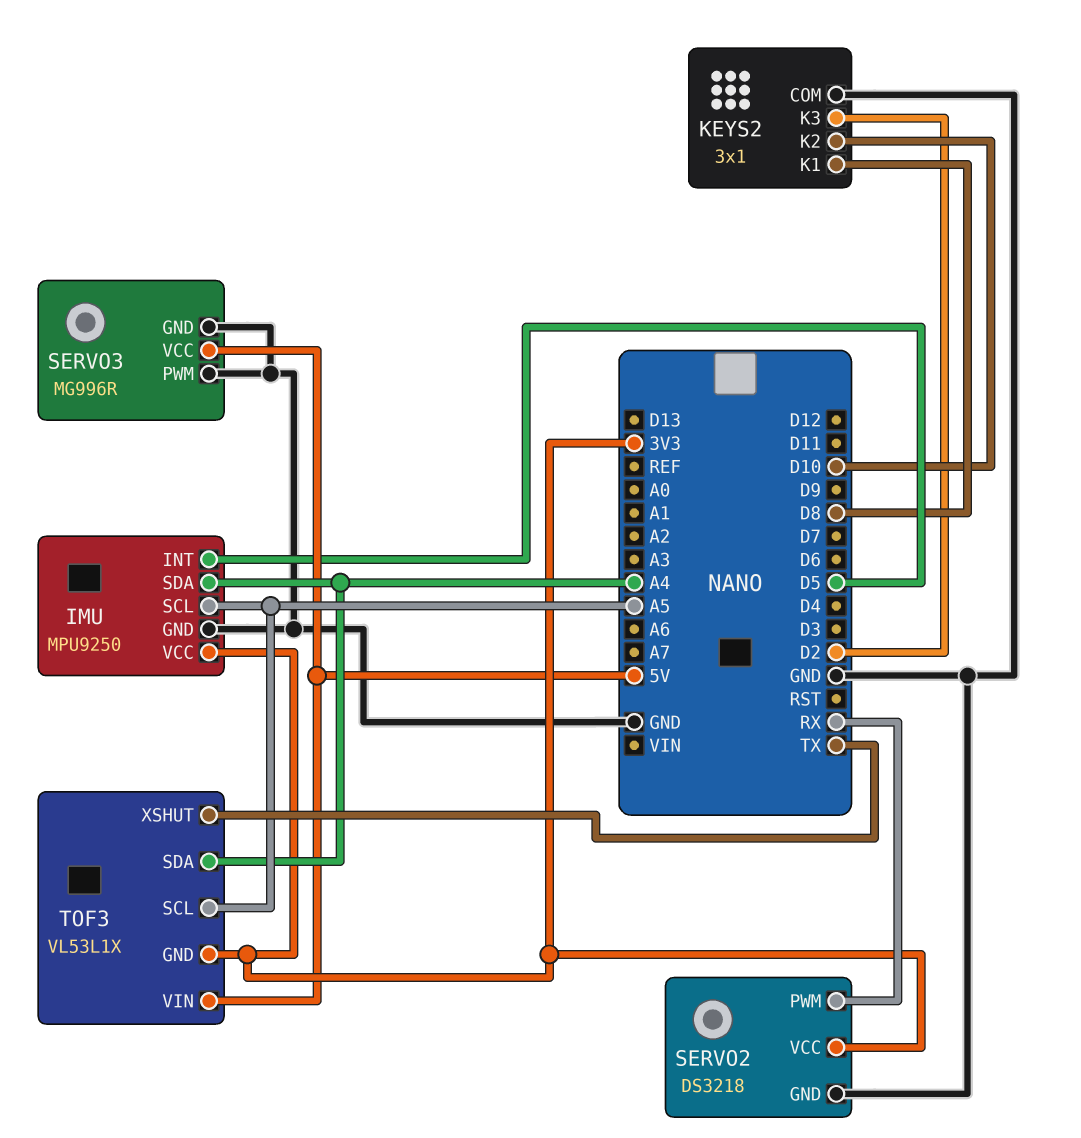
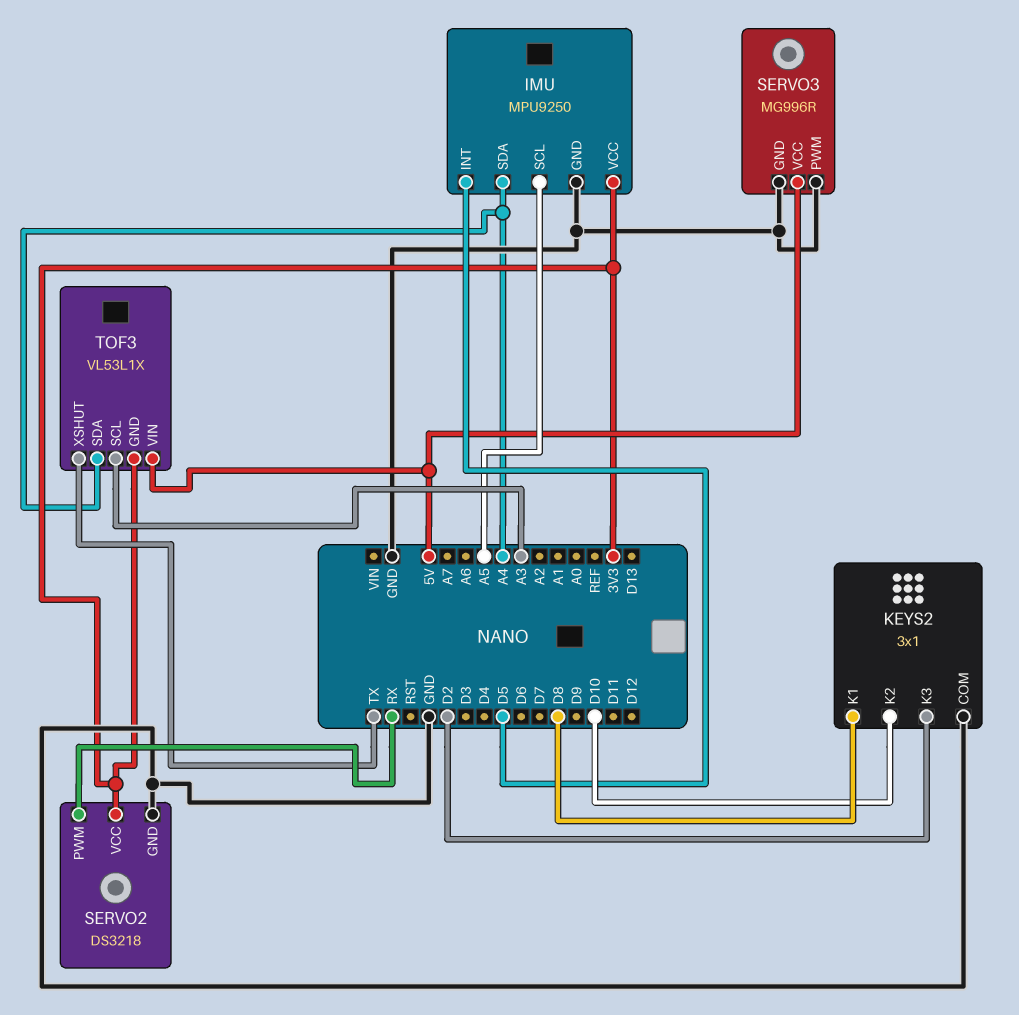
TOF3 pin SCL: A5 -> A3

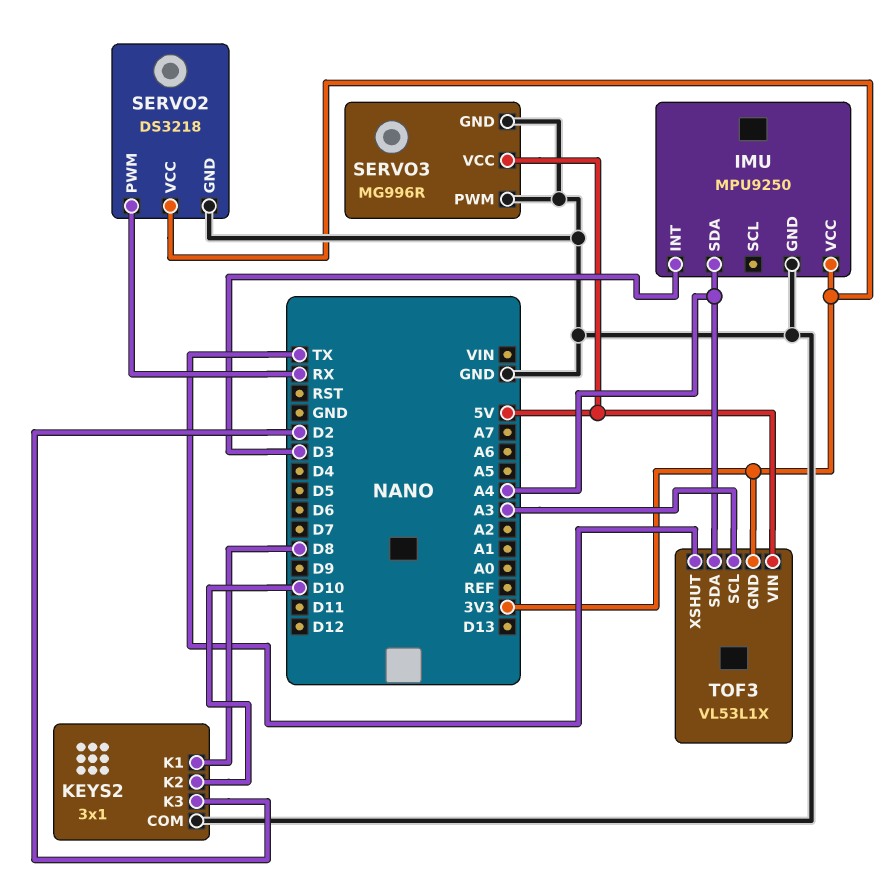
IMU pin INT: D5 -> D3
IMU pin SCL: A5 -> none

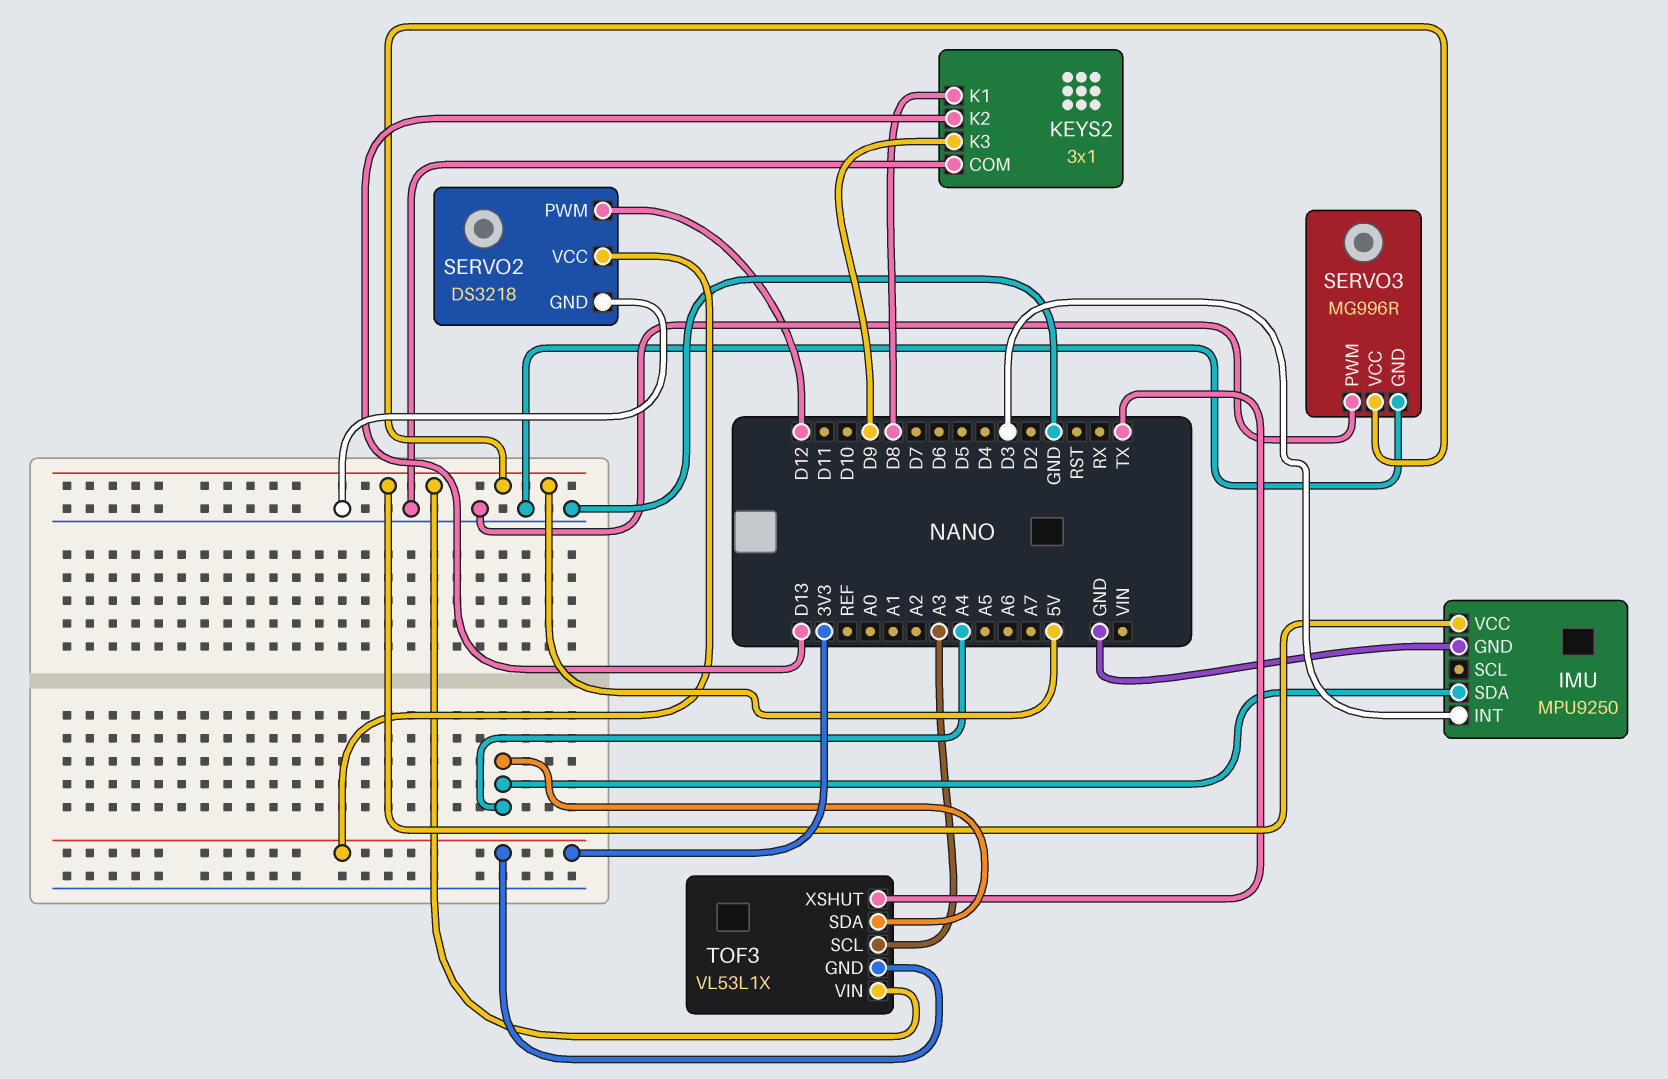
IMU pin VCC: 3V3 -> 5V
KEYS2 pin K2: D10 -> D13
KEYS2 pin K3: D2 -> D9
SERVO2 pin PWM: RX -> D12

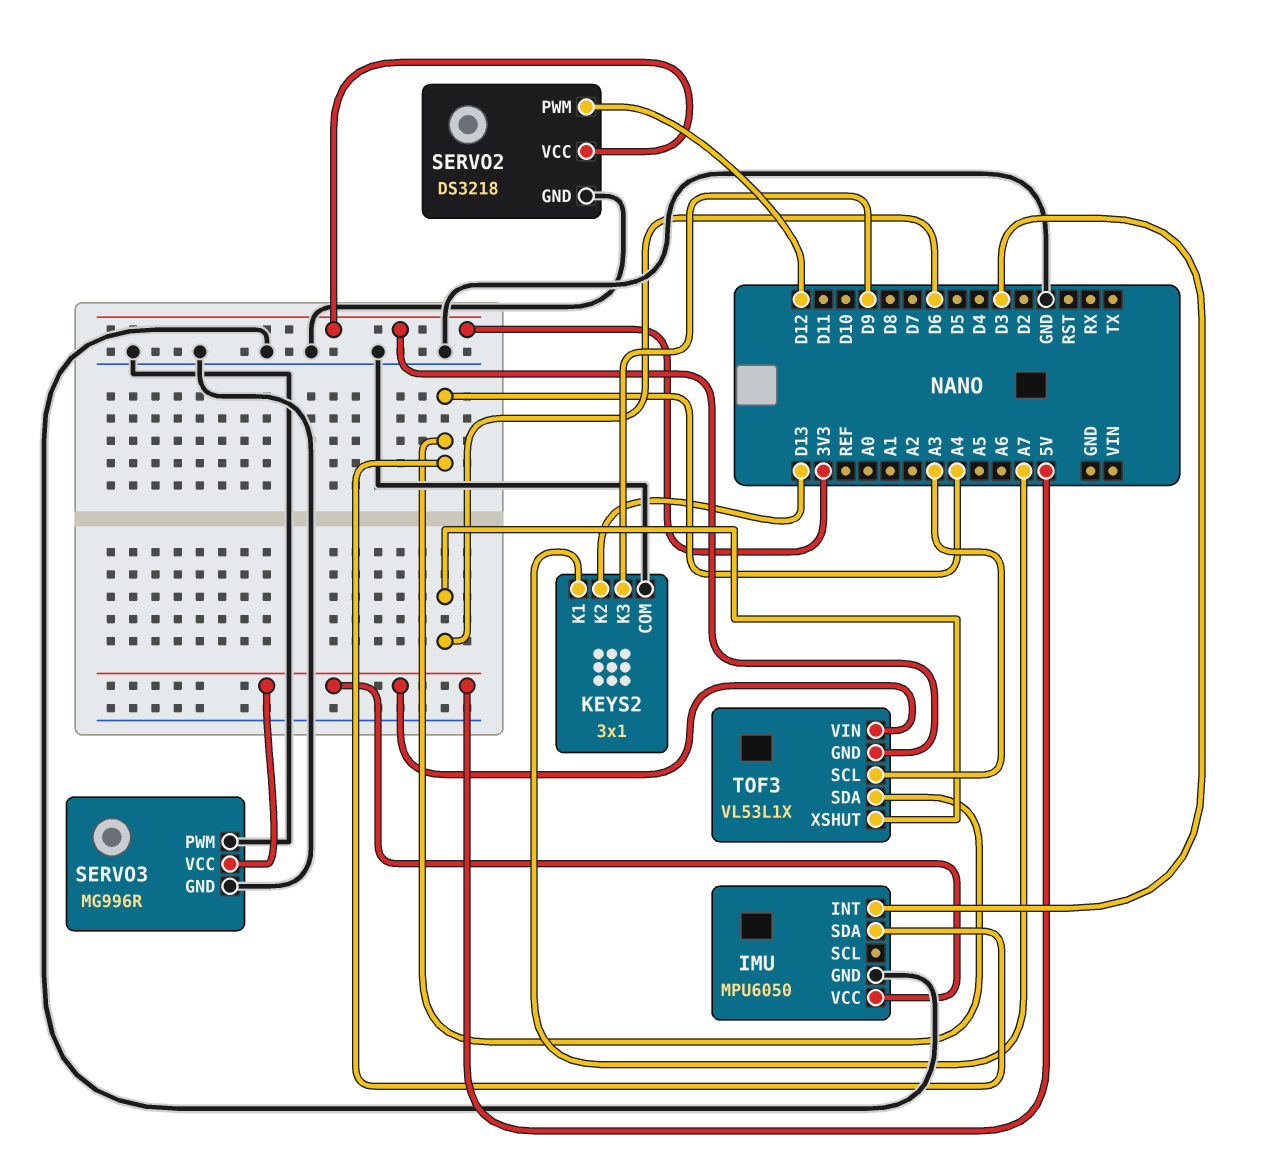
IMU: MPU9250 -> MPU6050
KEYS2 pin K1: D8 -> A7
TOF3 pin XSHUT: TX -> D6

